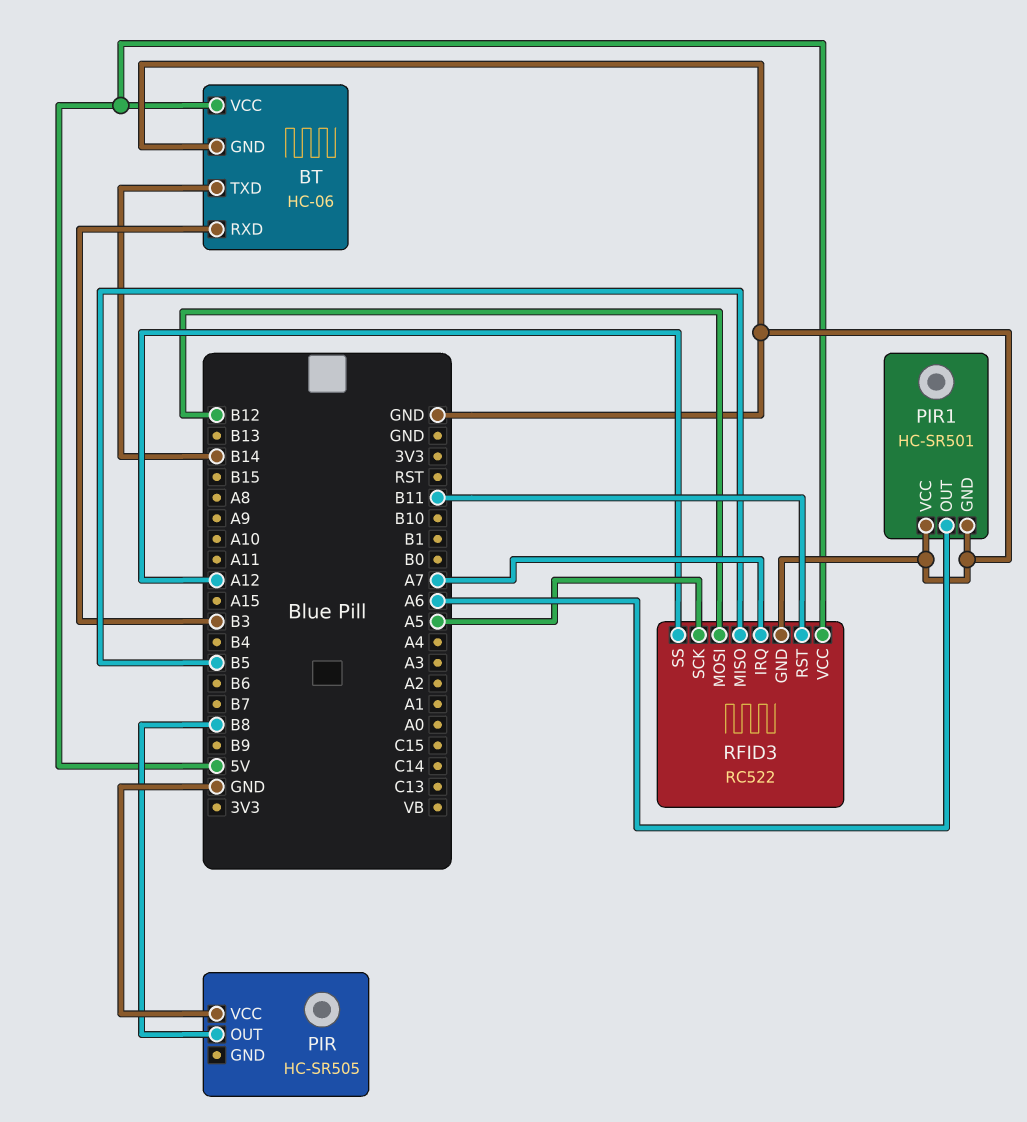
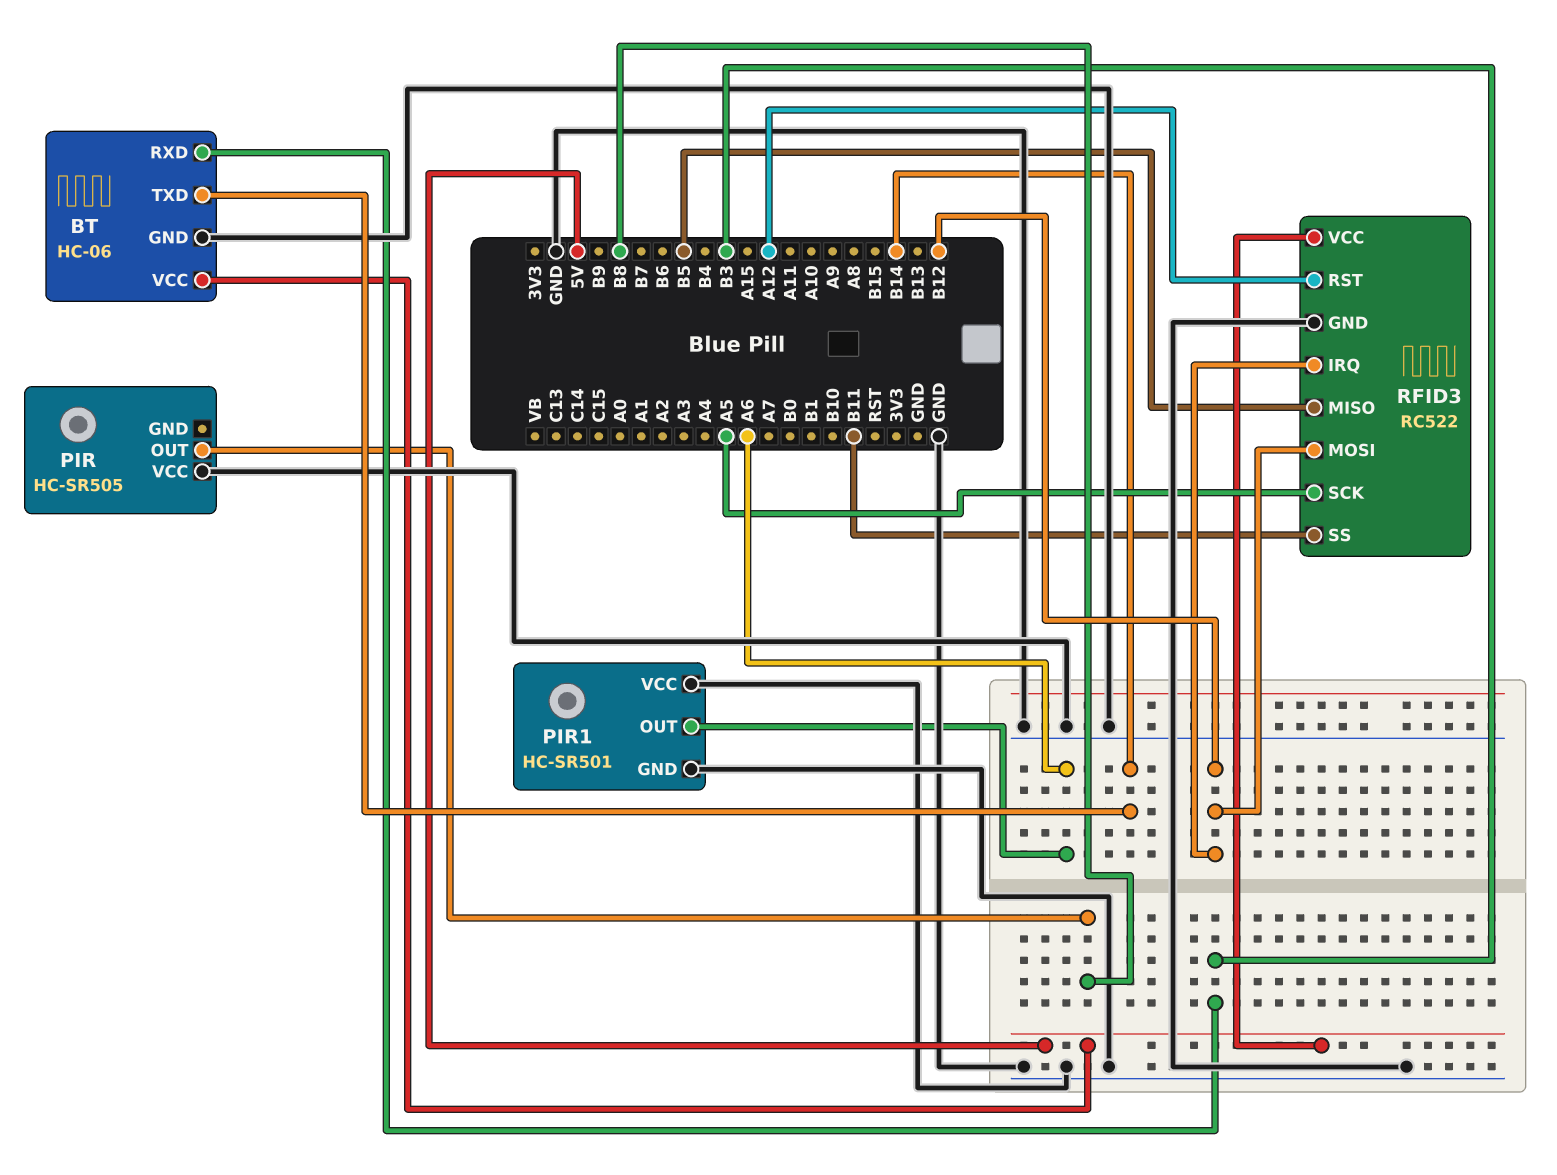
RFID3 pin IRQ: A7 -> B12
RFID3 pin RST: B11 -> A12
RFID3 pin SS: A12 -> B11

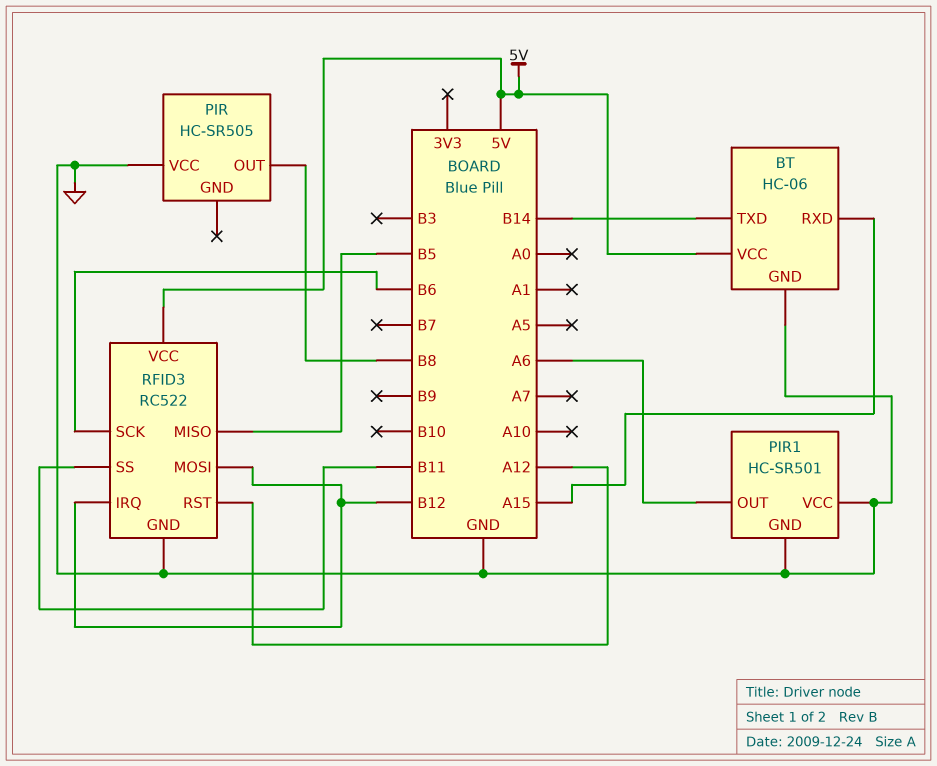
BT pin RXD: B3 -> A15
RFID3 pin SCK: A5 -> B6

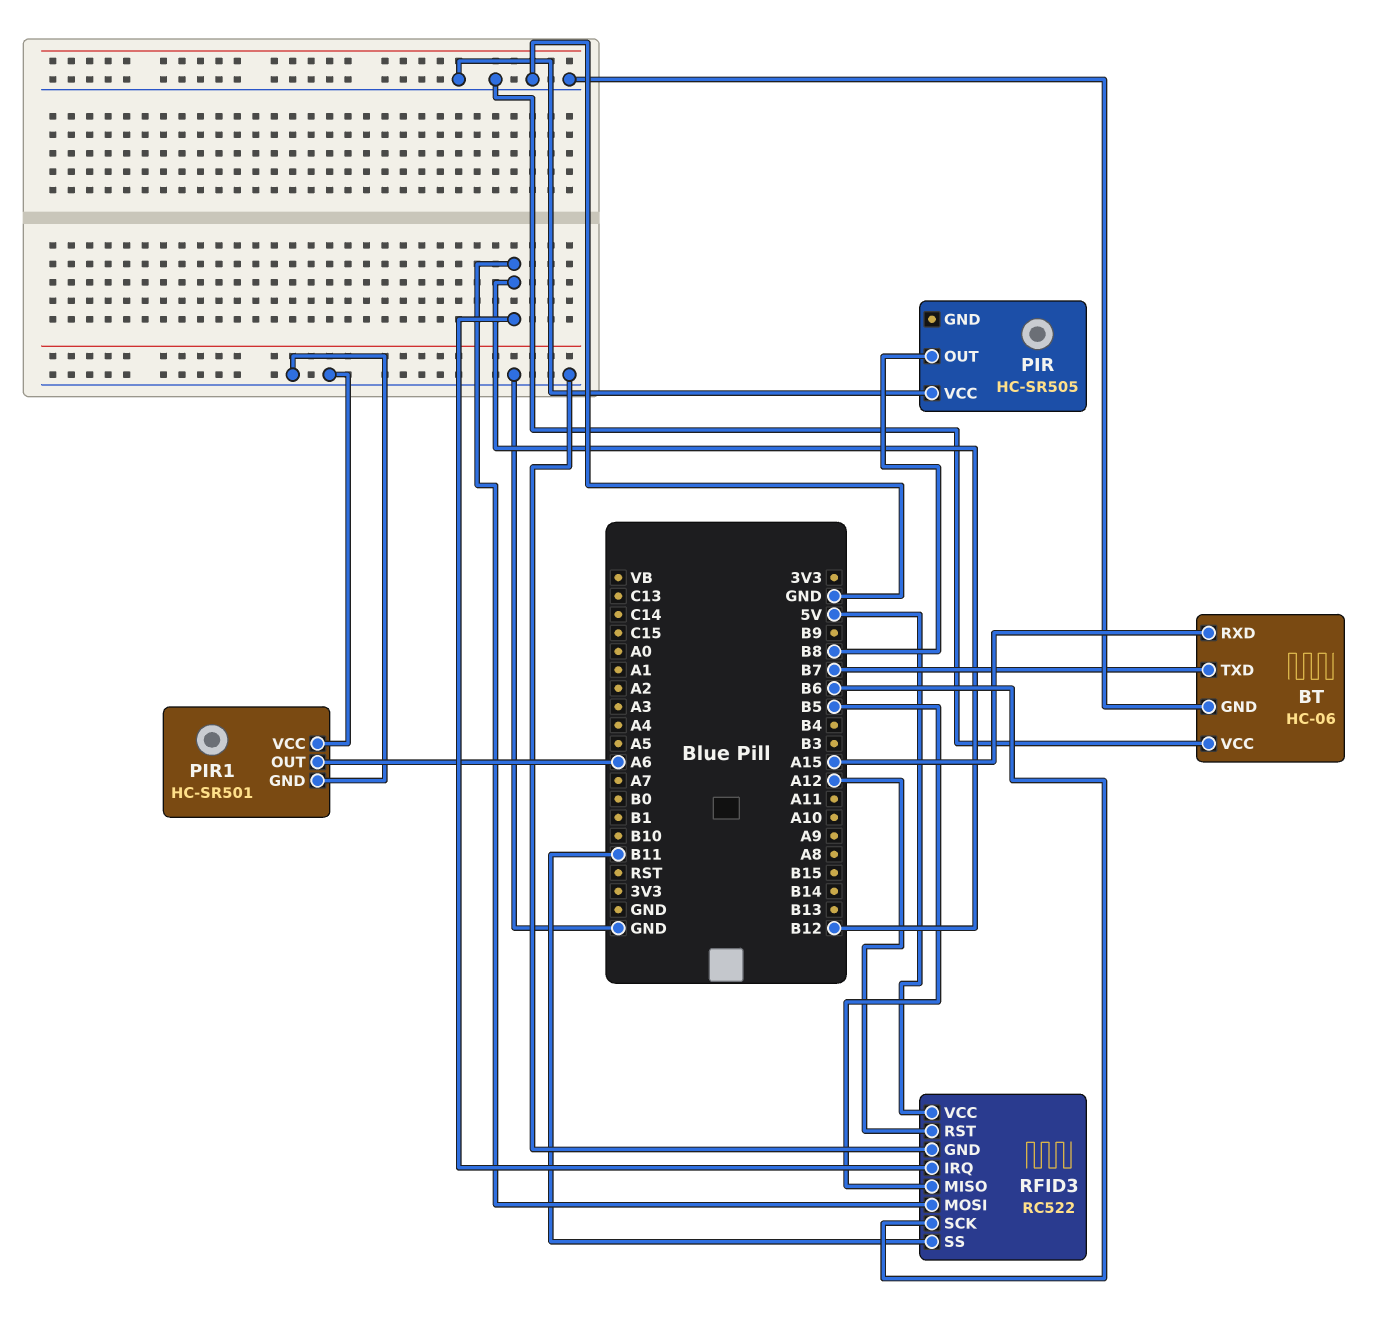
BT pin TXD: B14 -> B7
BT pin VCC: 5V -> GND

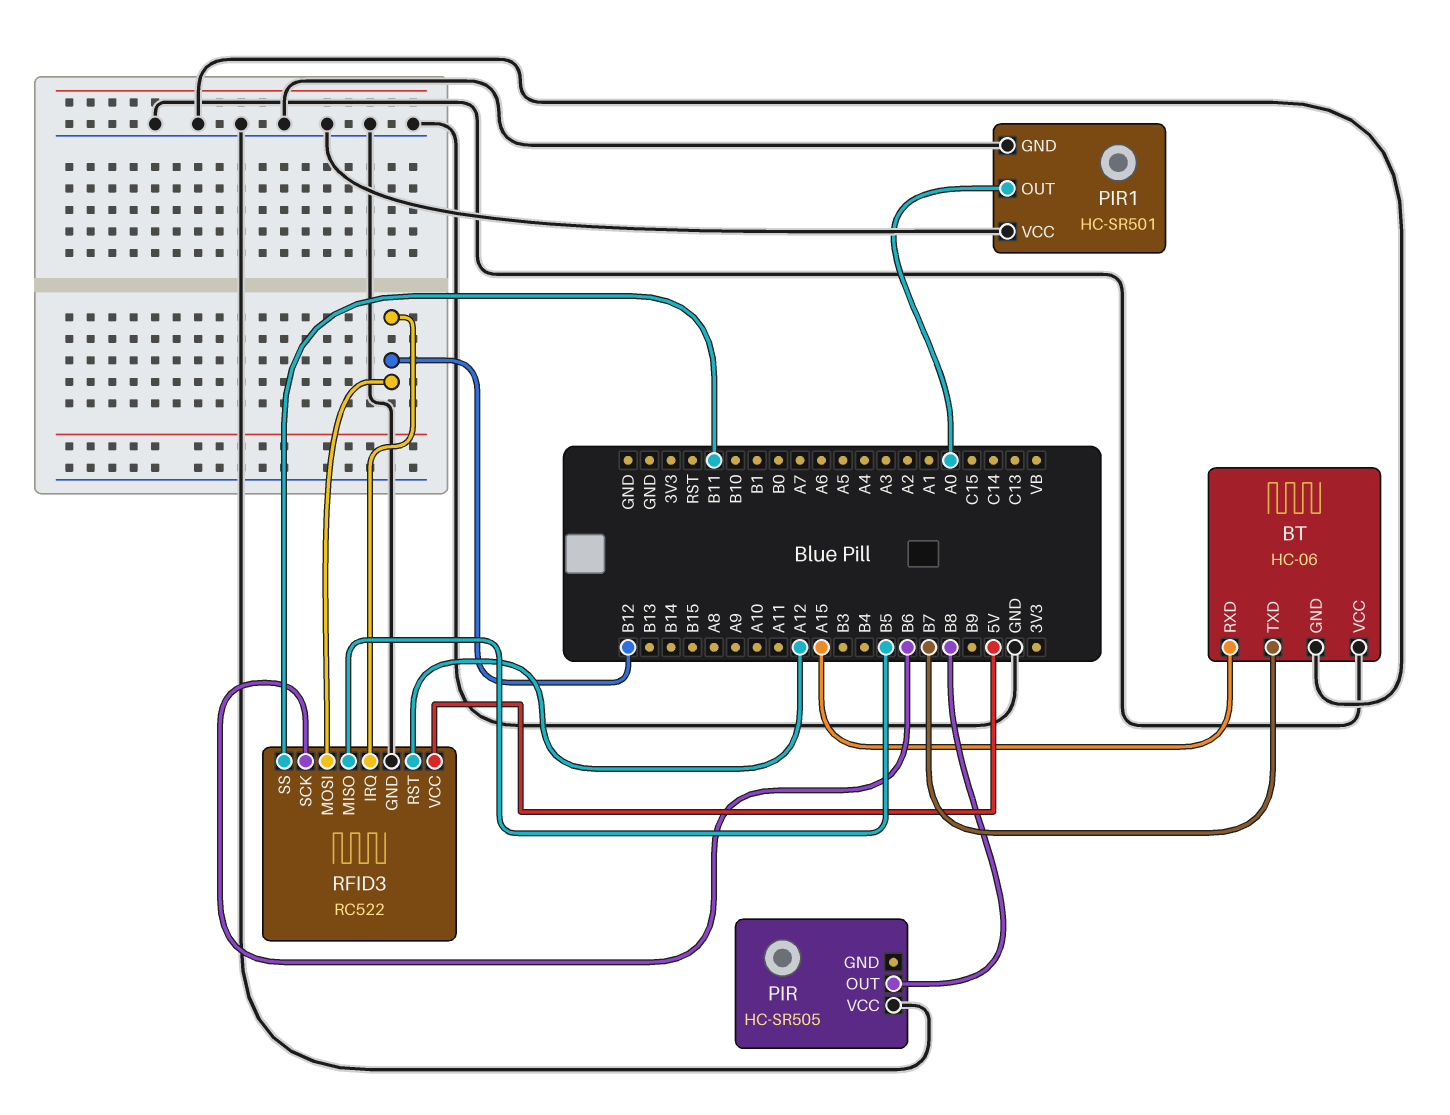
PIR1 pin OUT: A6 -> A0

